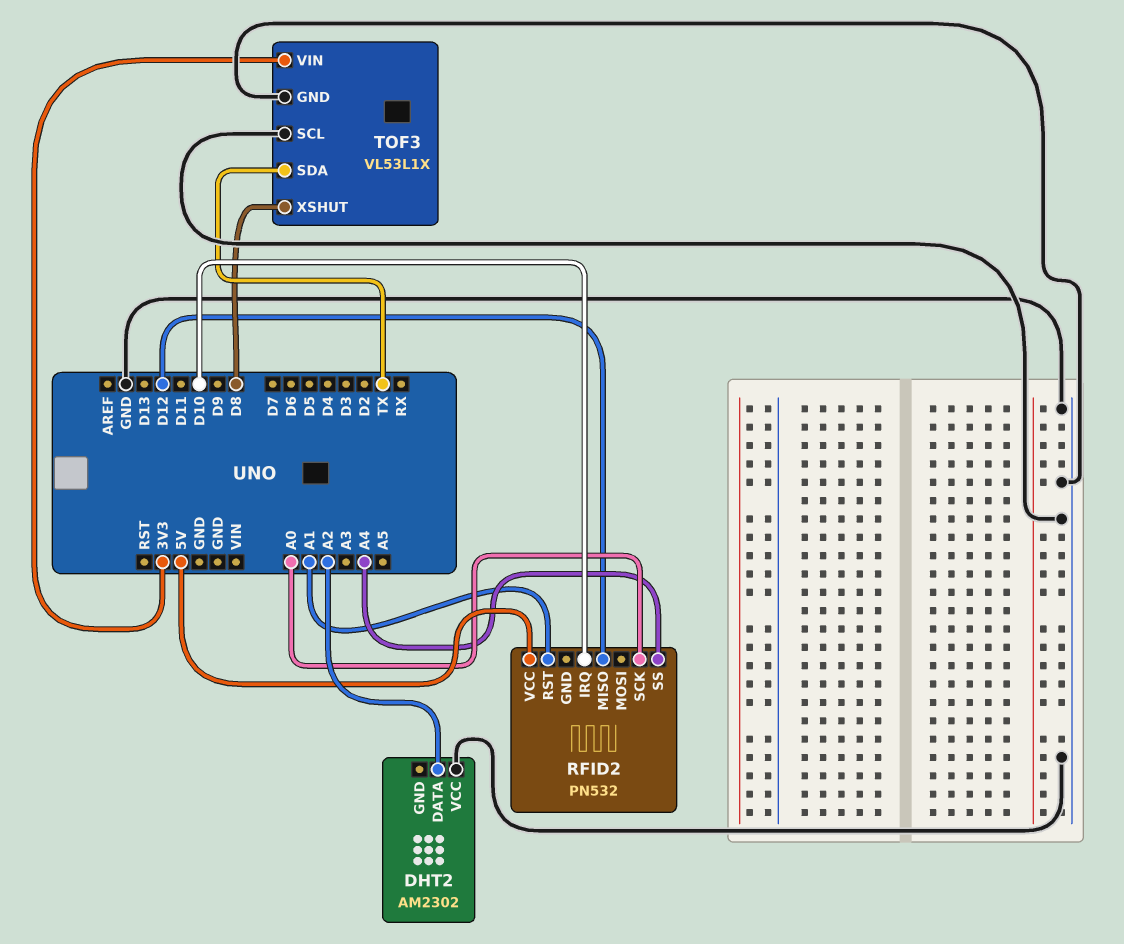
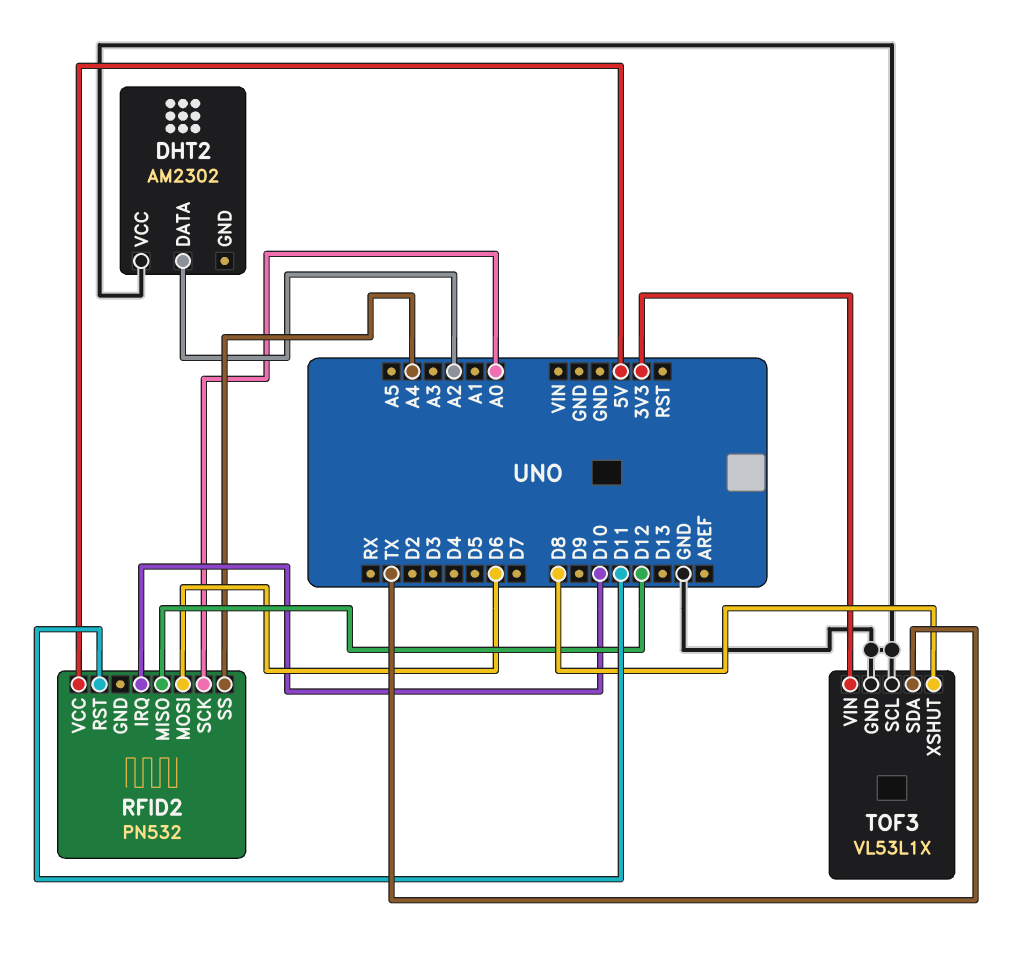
RFID2 pin MOSI: none -> D6
RFID2 pin RST: A1 -> D11

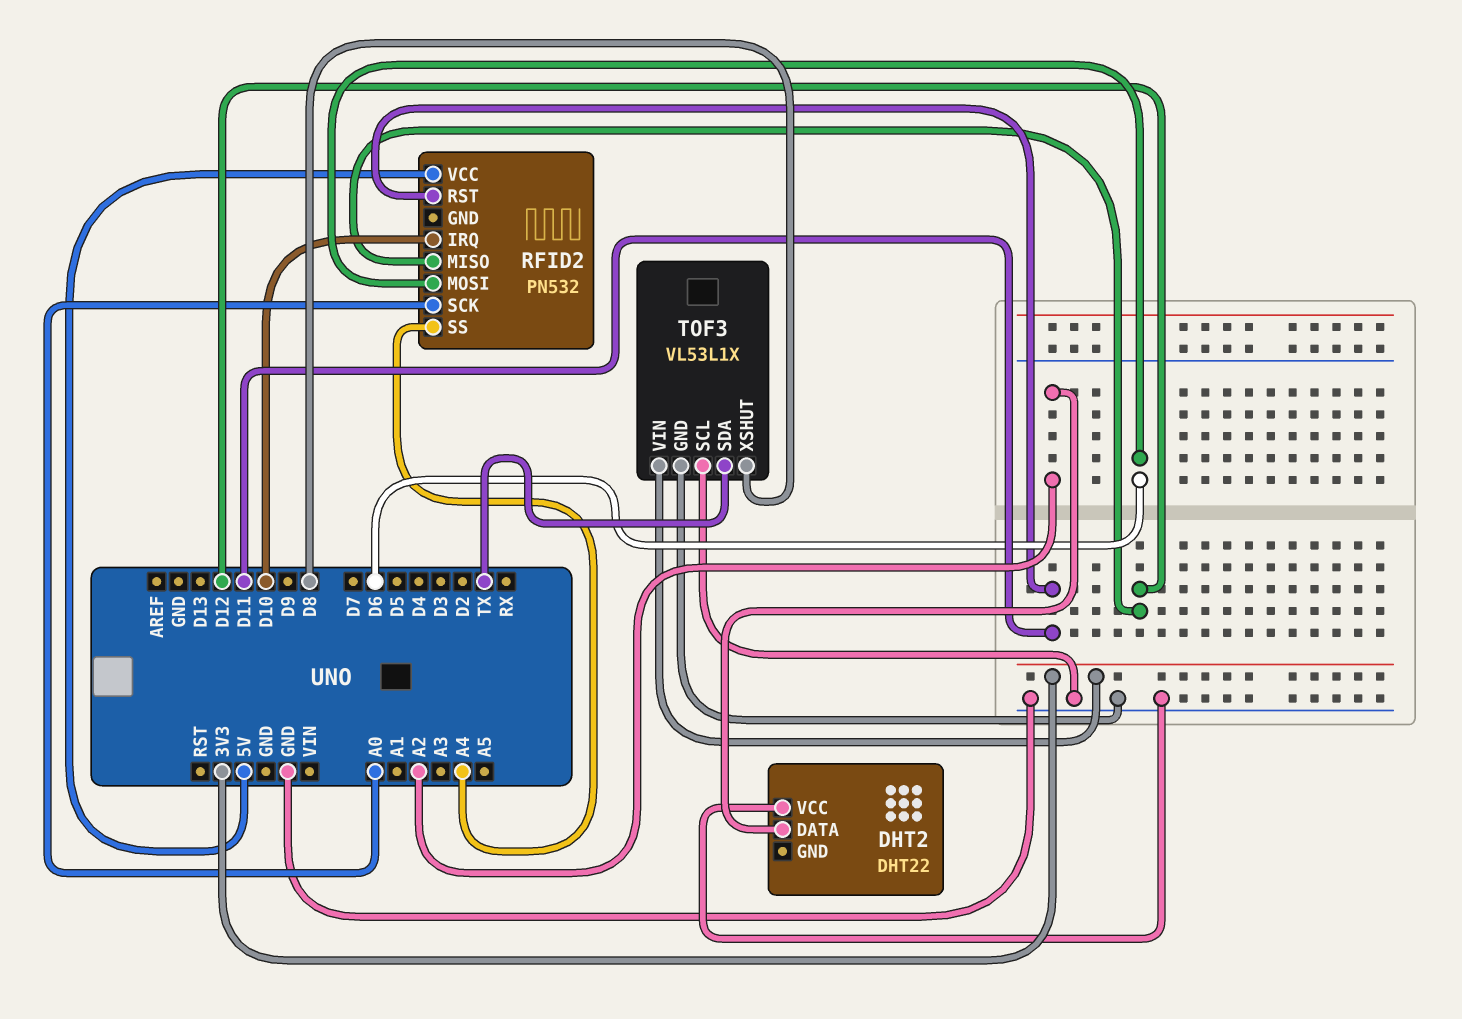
DHT2: AM2302 -> DHT22

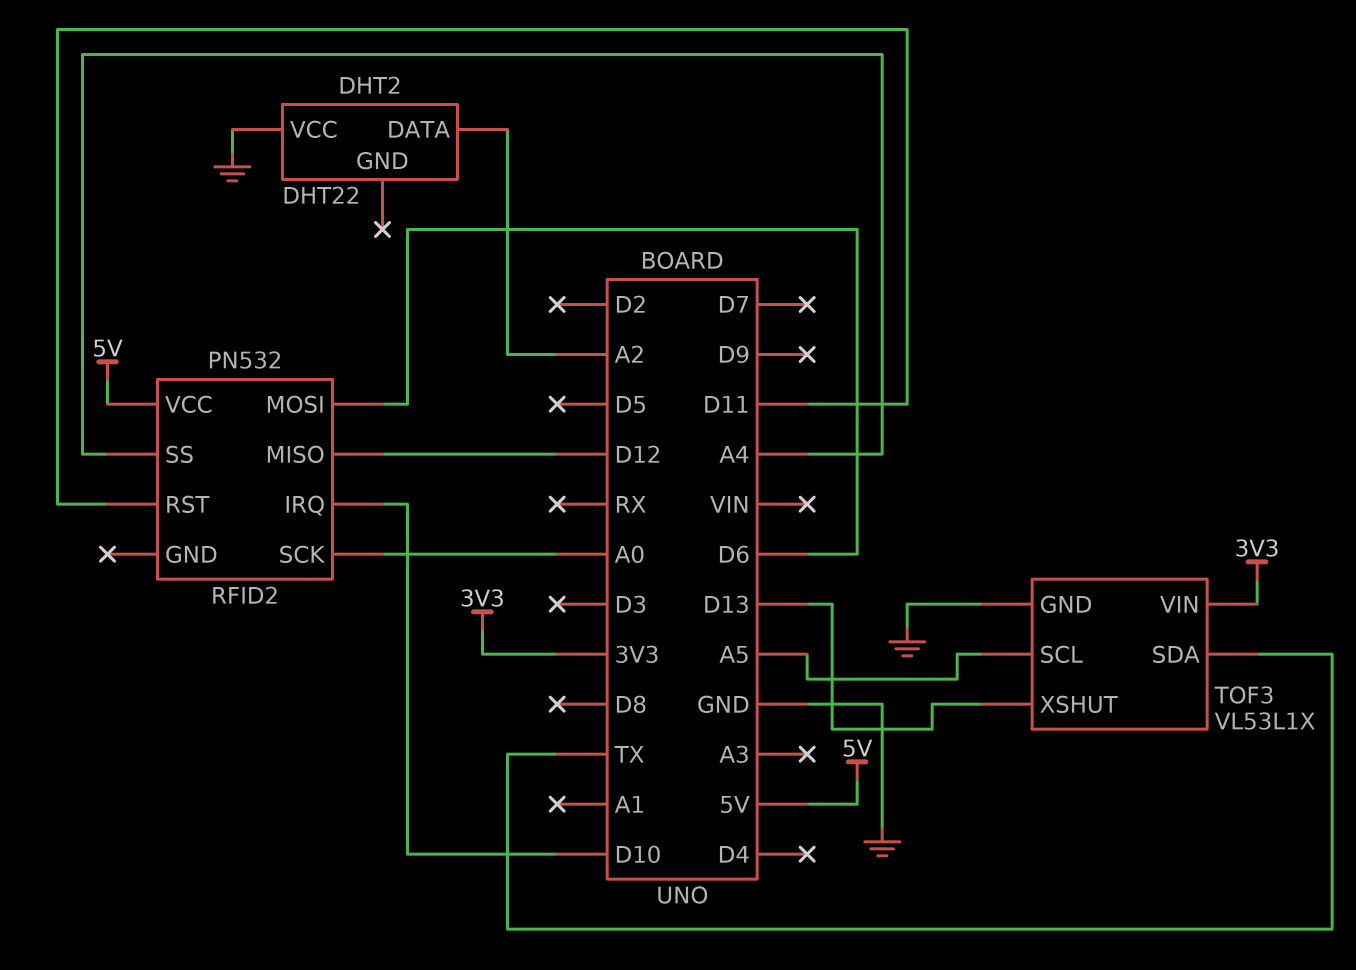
TOF3 pin SCL: GND -> A5
TOF3 pin XSHUT: D8 -> D13

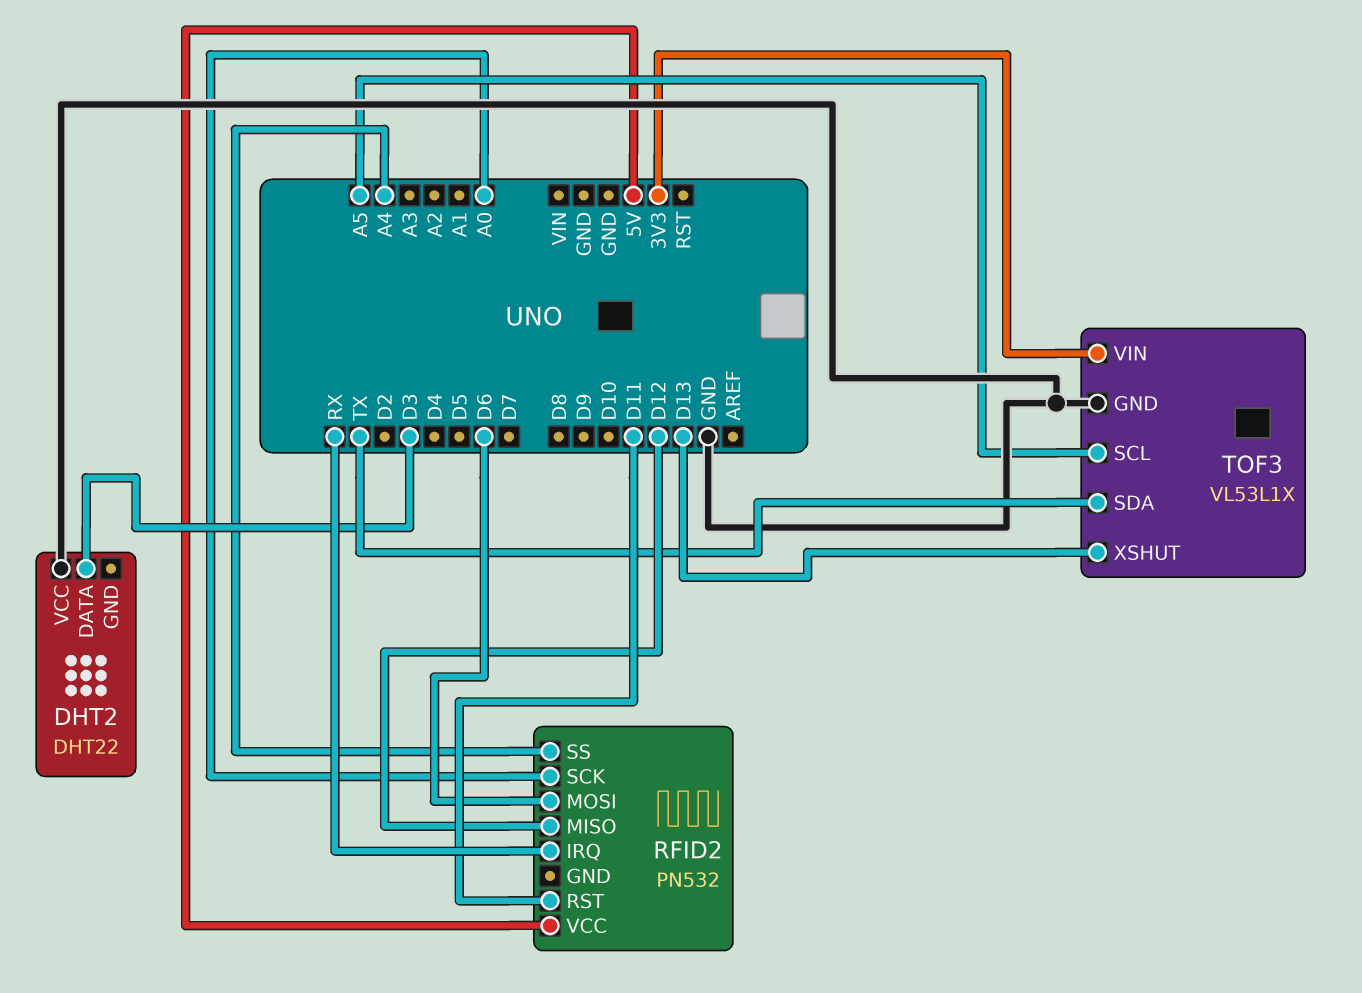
DHT2 pin DATA: A2 -> D3
RFID2 pin IRQ: D10 -> RX

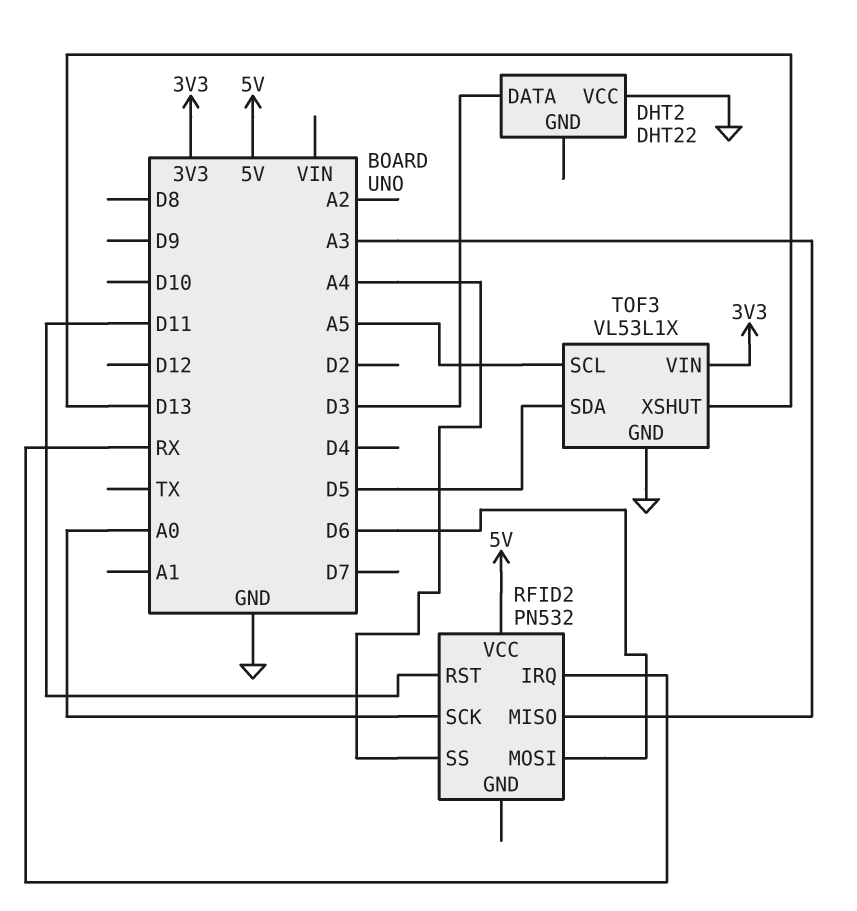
RFID2 pin MISO: D12 -> A3
TOF3 pin SDA: TX -> D5

